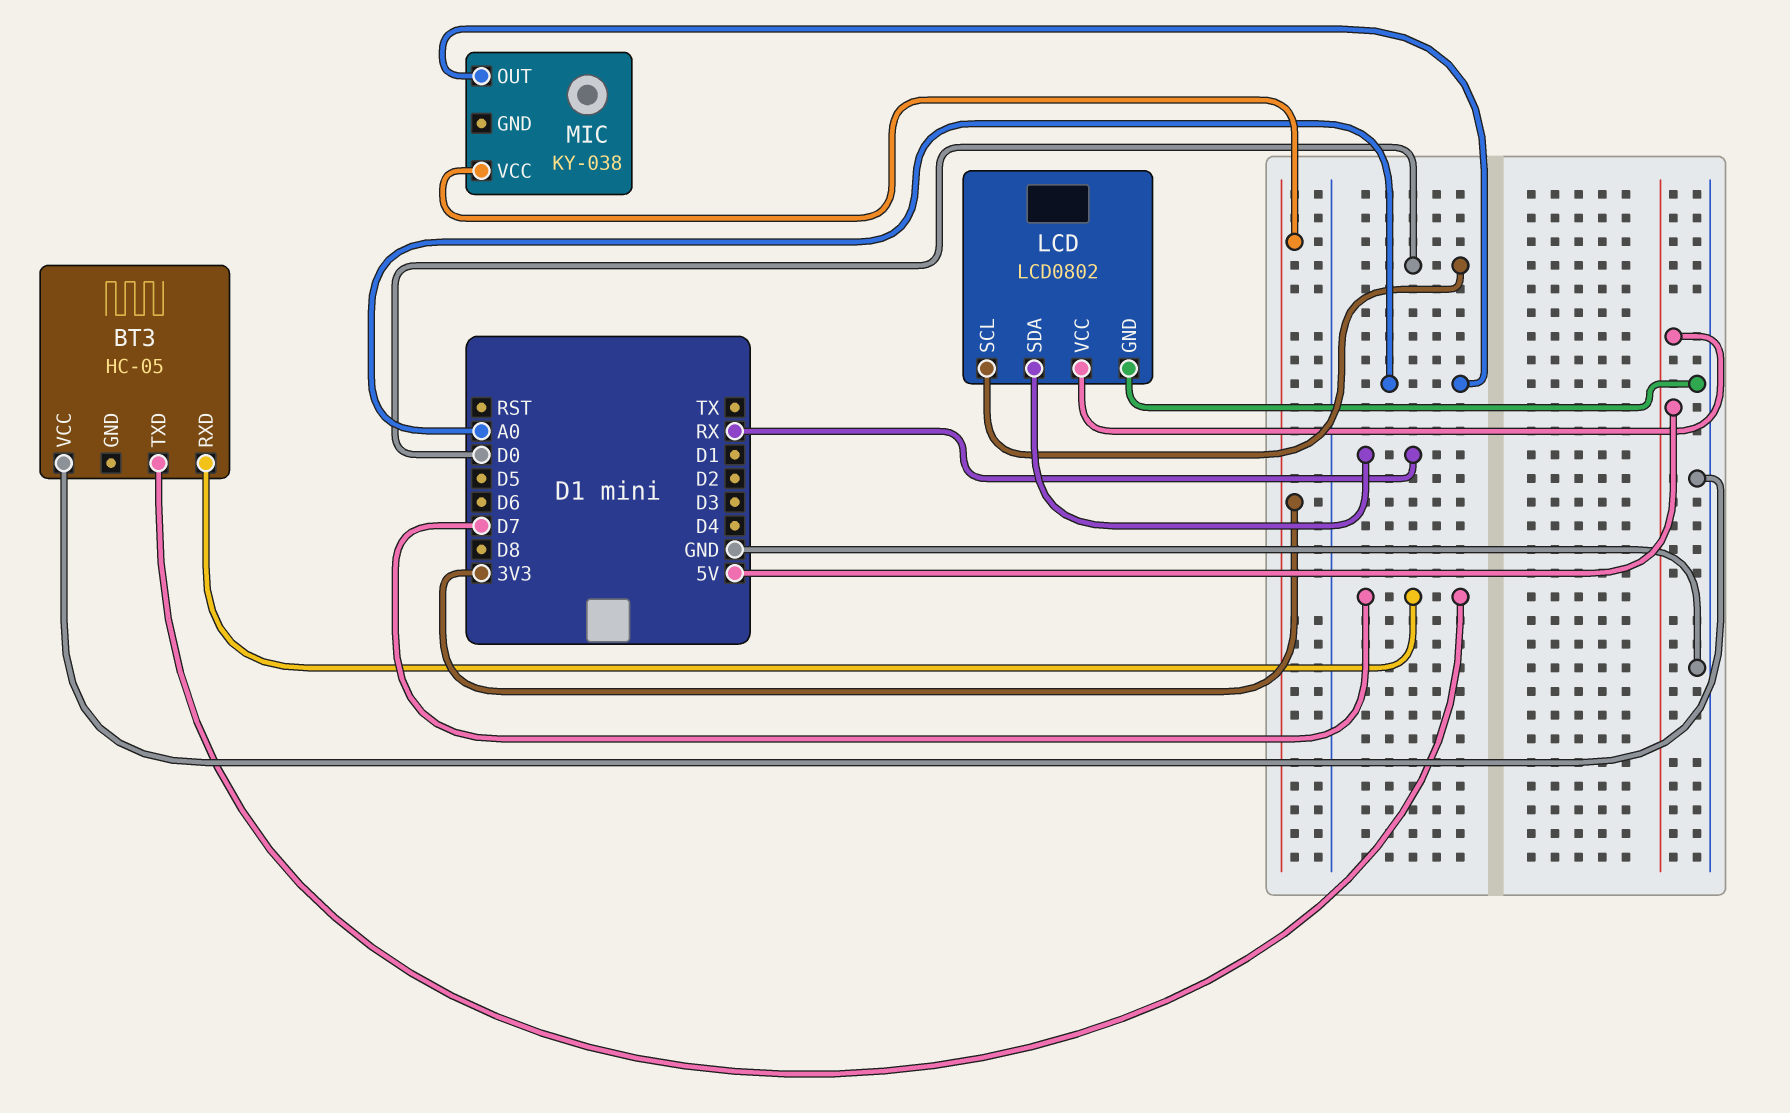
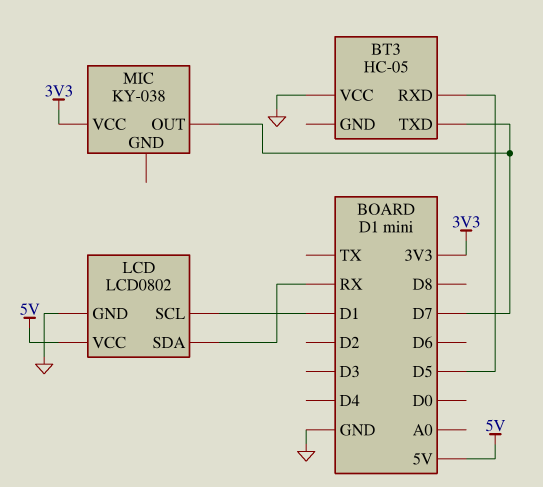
BT3 pin RXD: D7 -> D5
LCD pin SCL: D0 -> D1
MIC pin OUT: A0 -> D7

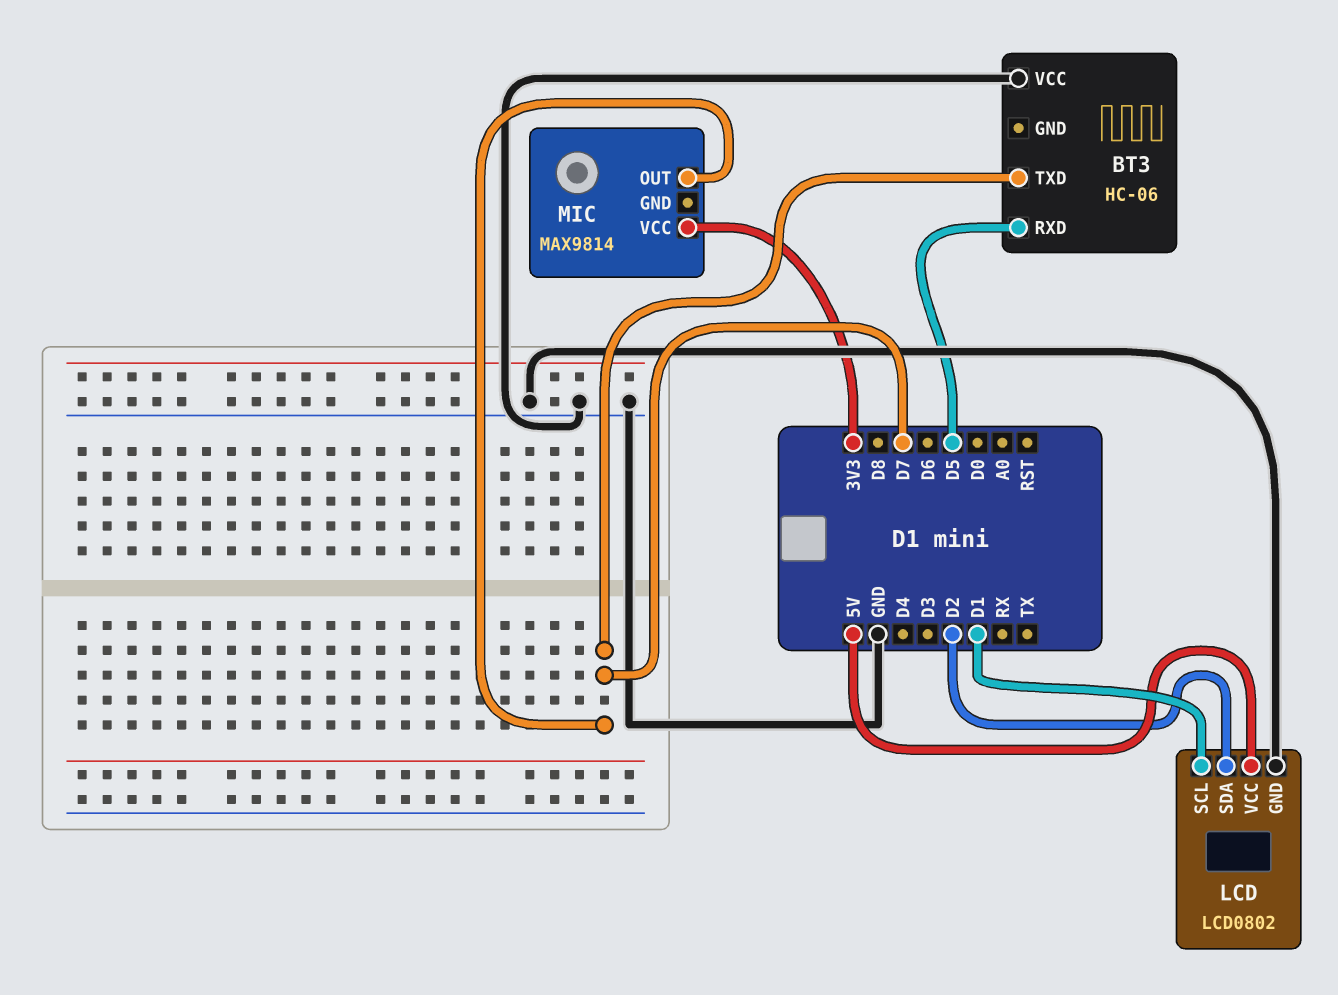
BT3: HC-05 -> HC-06
LCD pin SDA: RX -> D2
MIC: KY-038 -> MAX9814

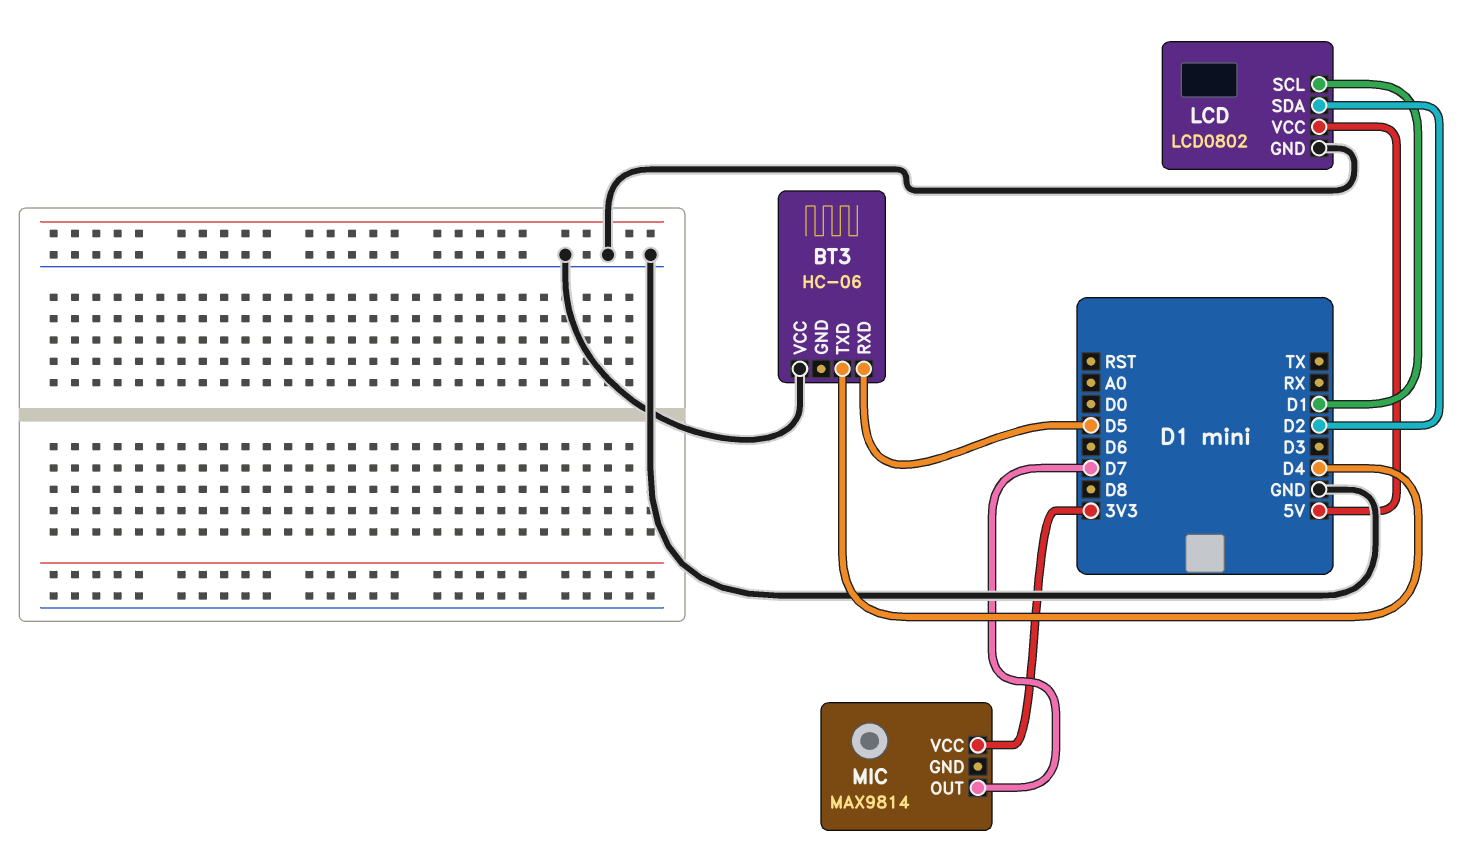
BT3 pin TXD: D7 -> D4

